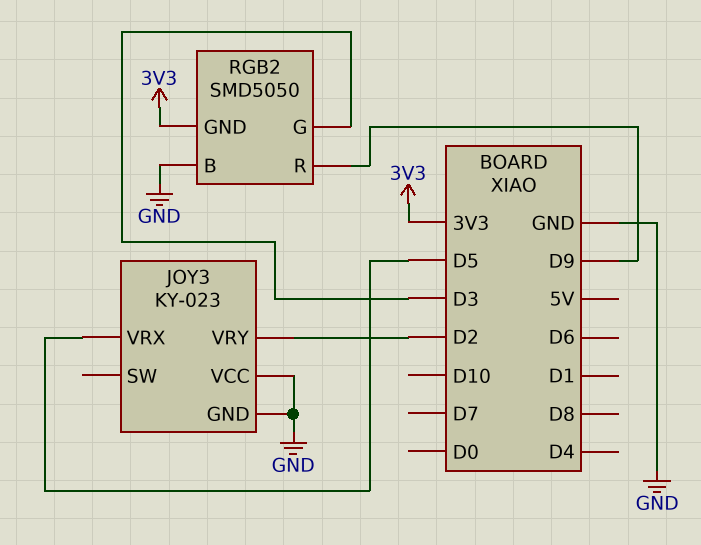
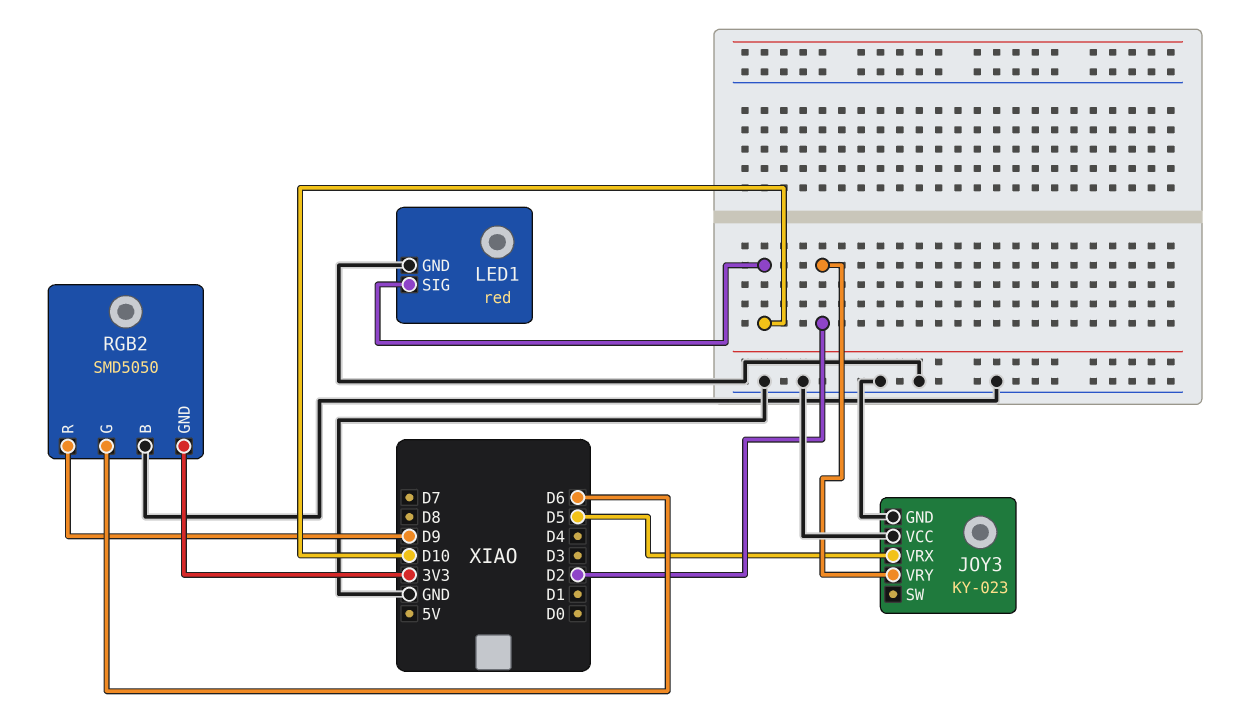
LED1: none -> red
LED1 pin GND: none -> GND
LED1 pin SIG: none -> D10
RGB2 pin G: D3 -> D6

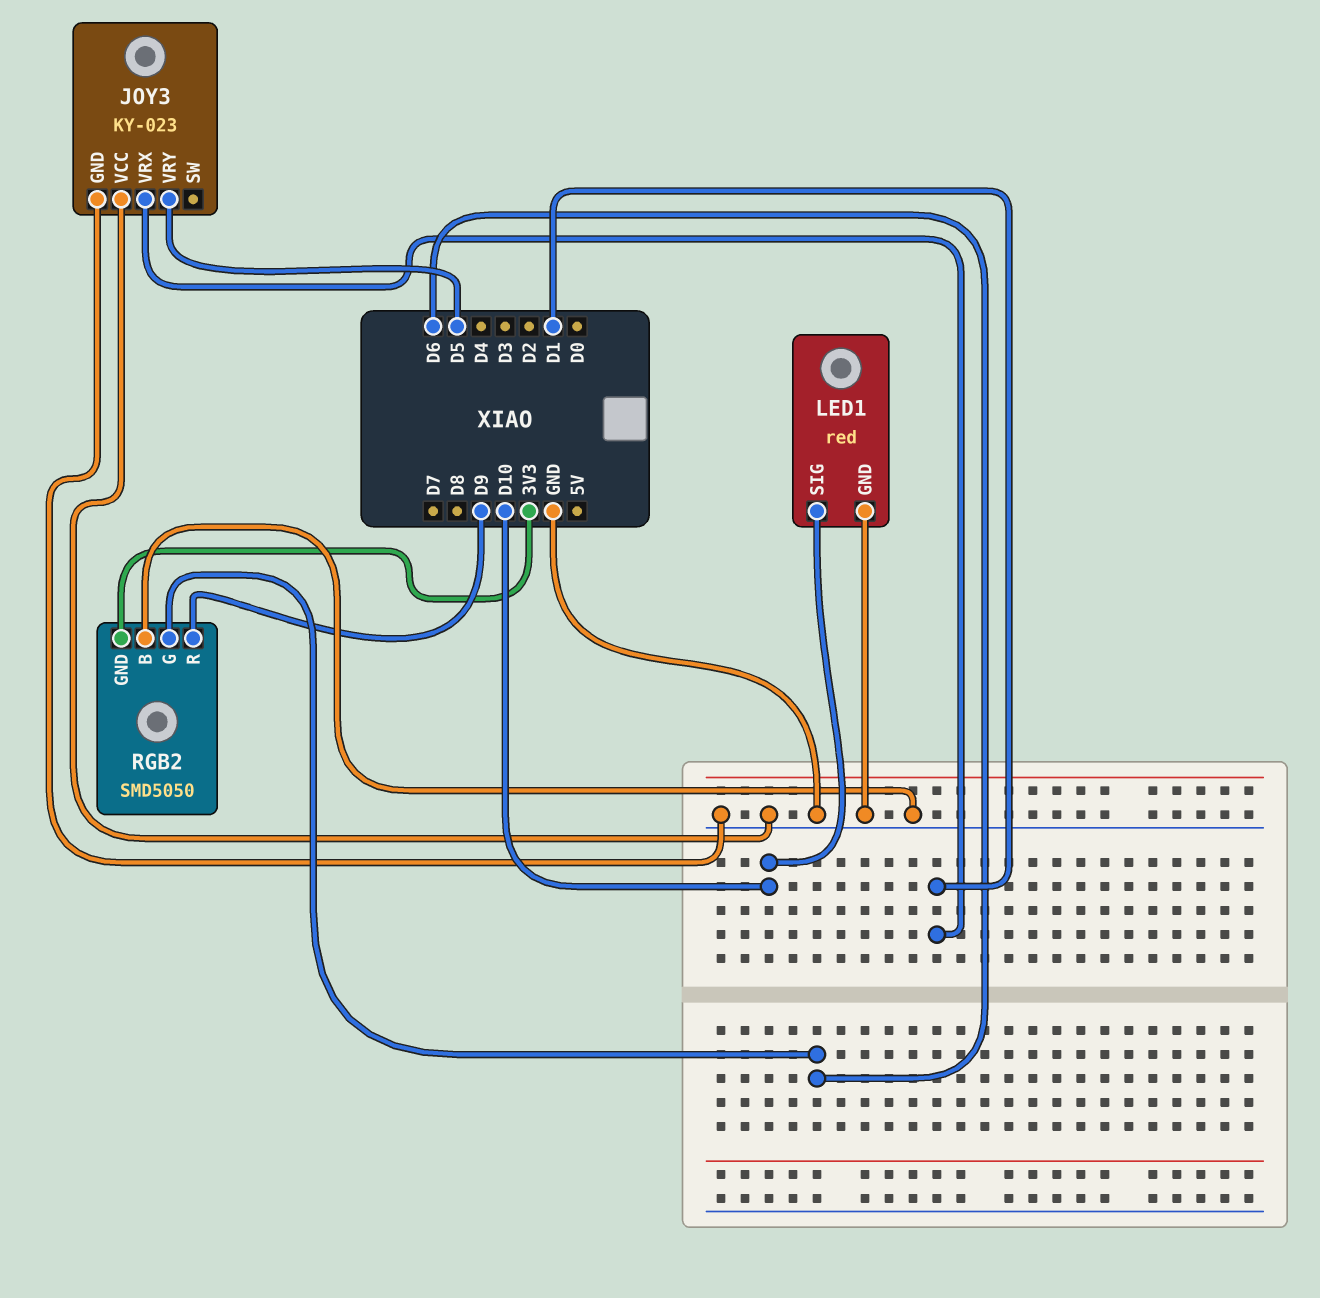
JOY3 pin VRX: D5 -> D1
JOY3 pin VRY: D2 -> D5

